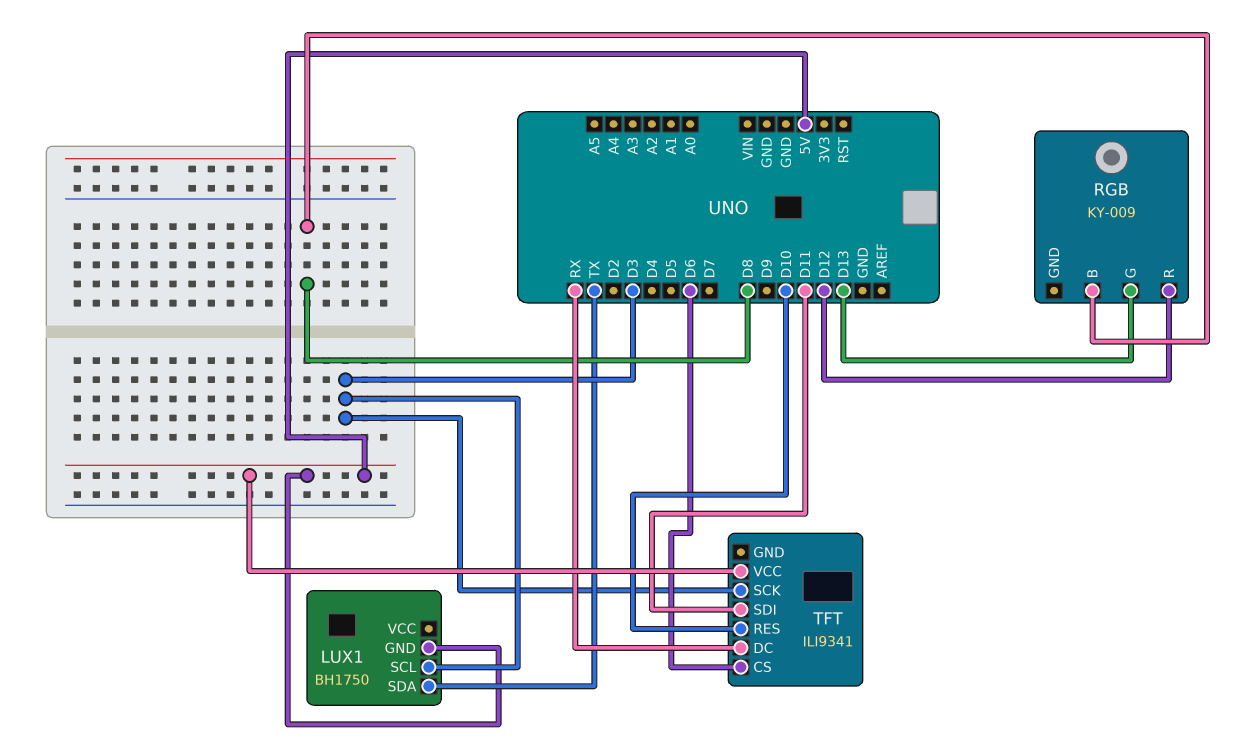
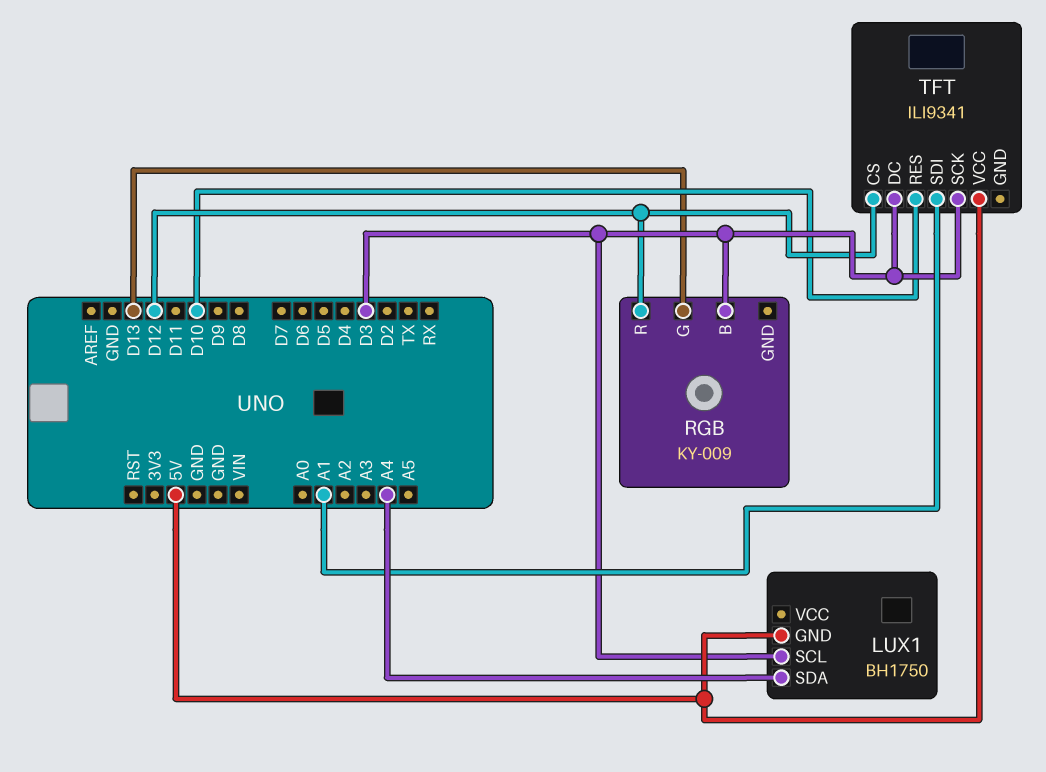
LUX1 pin SDA: TX -> A4
RGB pin B: D8 -> D3
TFT pin CS: D6 -> D12
TFT pin DC: RX -> D3
TFT pin SDI: D11 -> A1

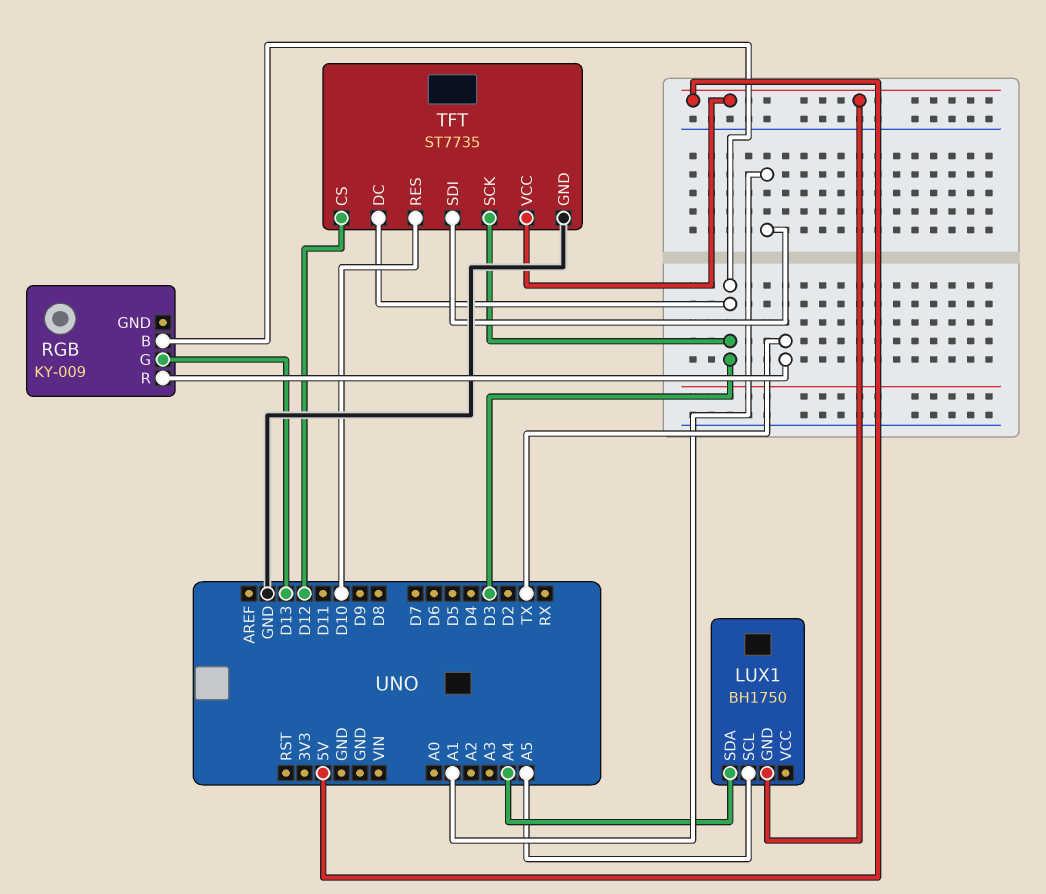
LUX1 pin SCL: D3 -> A5
RGB pin R: D12 -> TX
TFT: ILI9341 -> ST7735
TFT pin GND: none -> GND

